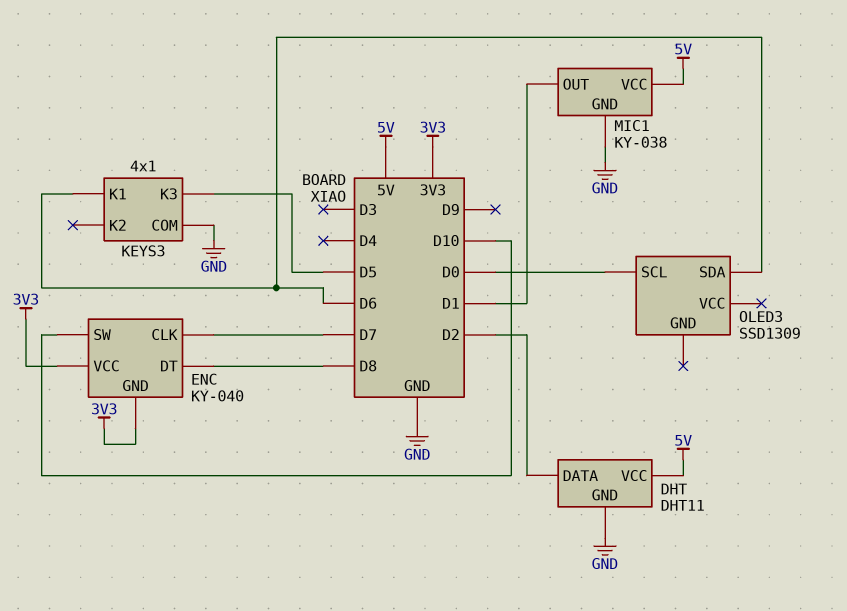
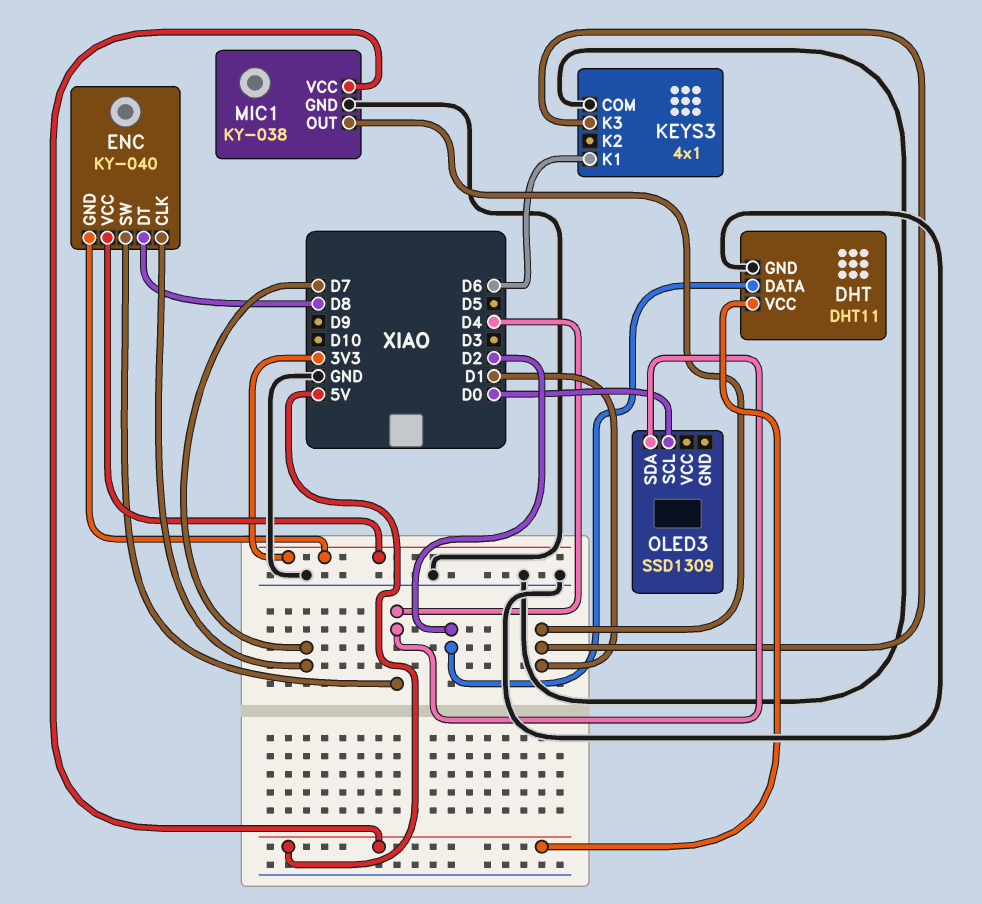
ENC pin SW: D10 -> D4
KEYS3 pin K3: D5 -> D1
OLED3 pin SDA: D6 -> D4

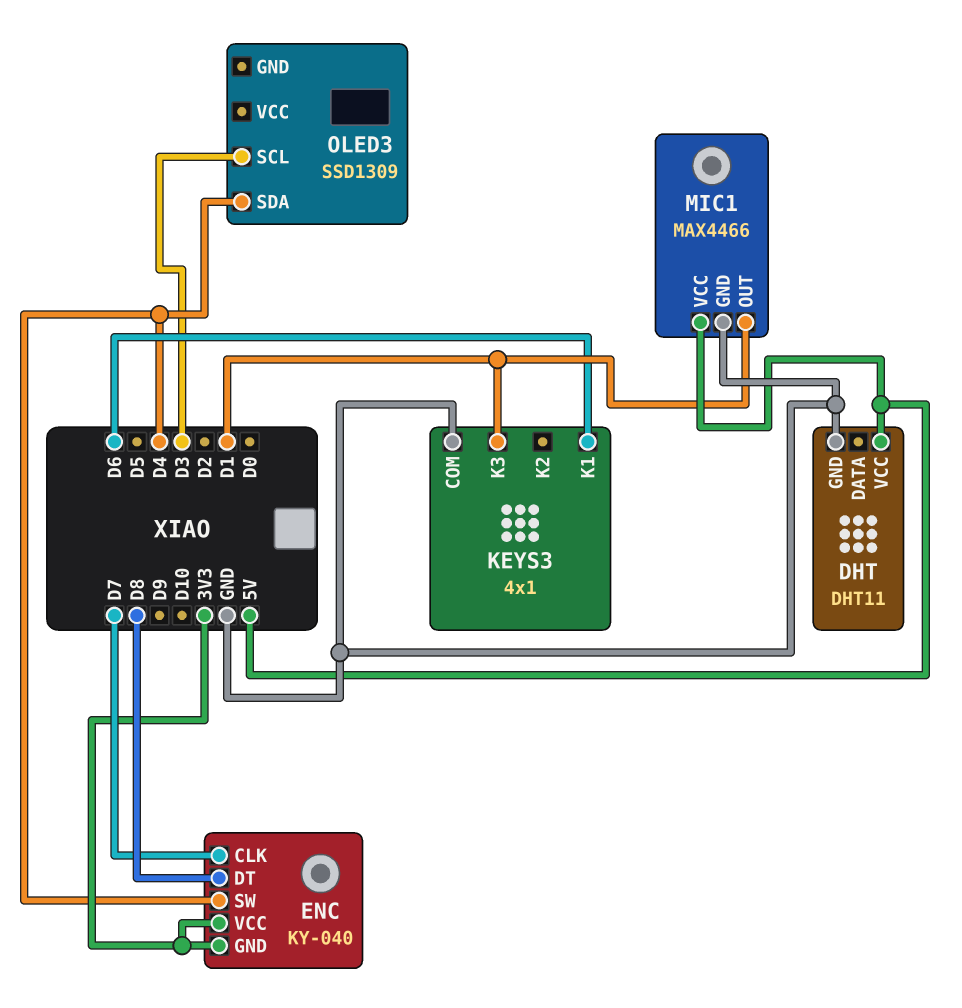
DHT pin DATA: D2 -> none
MIC1: KY-038 -> MAX4466
OLED3 pin SCL: D0 -> D3

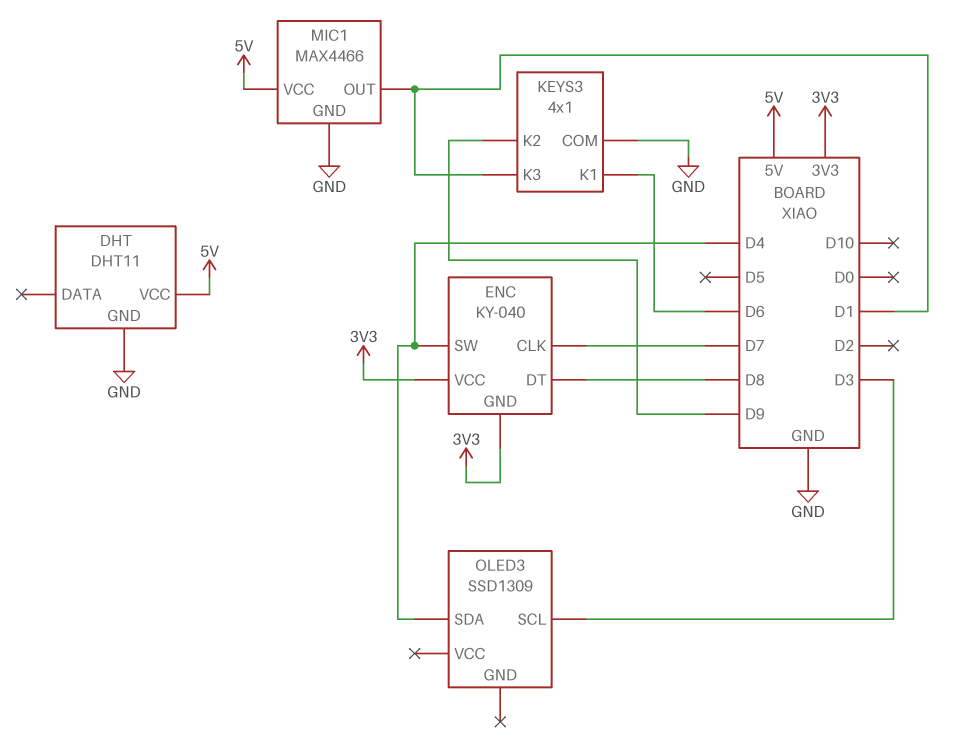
KEYS3 pin K2: none -> D9

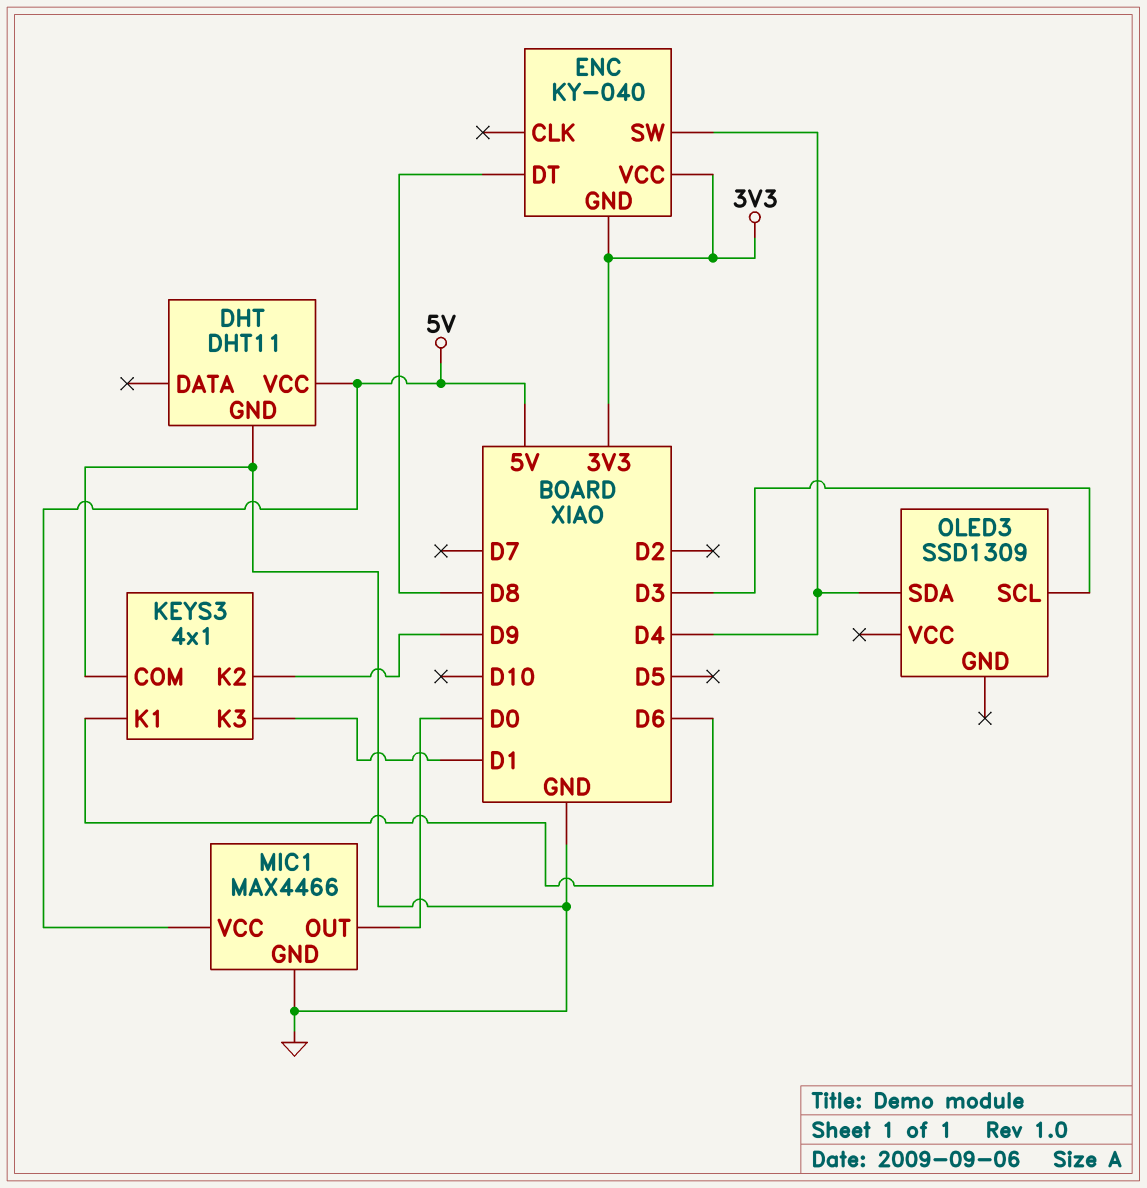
ENC pin CLK: D7 -> none
MIC1 pin OUT: D1 -> D0

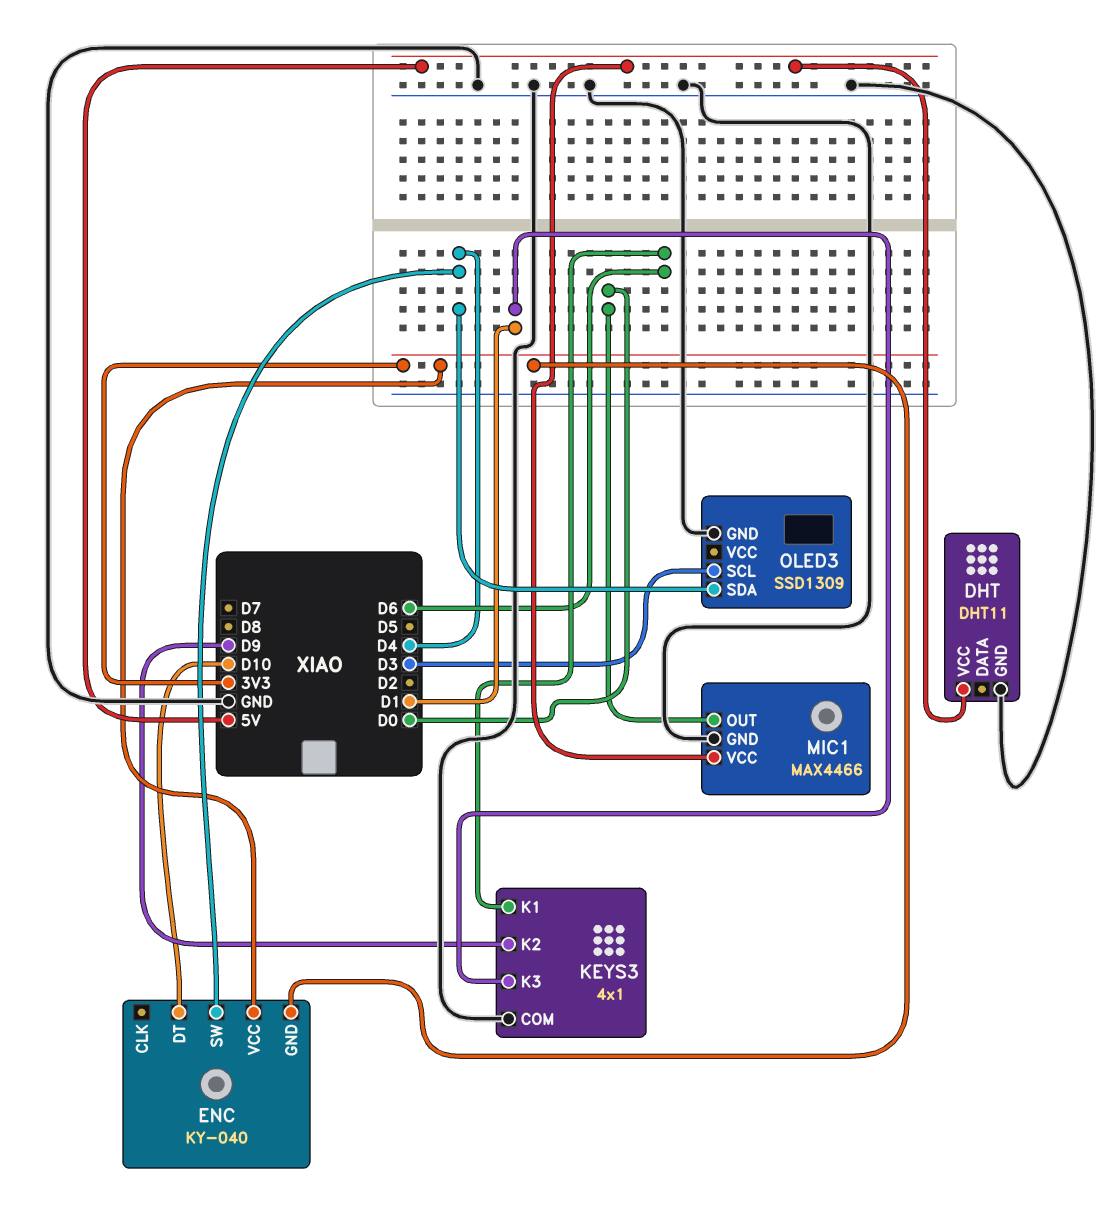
ENC pin DT: D8 -> D10
OLED3 pin GND: none -> GND

